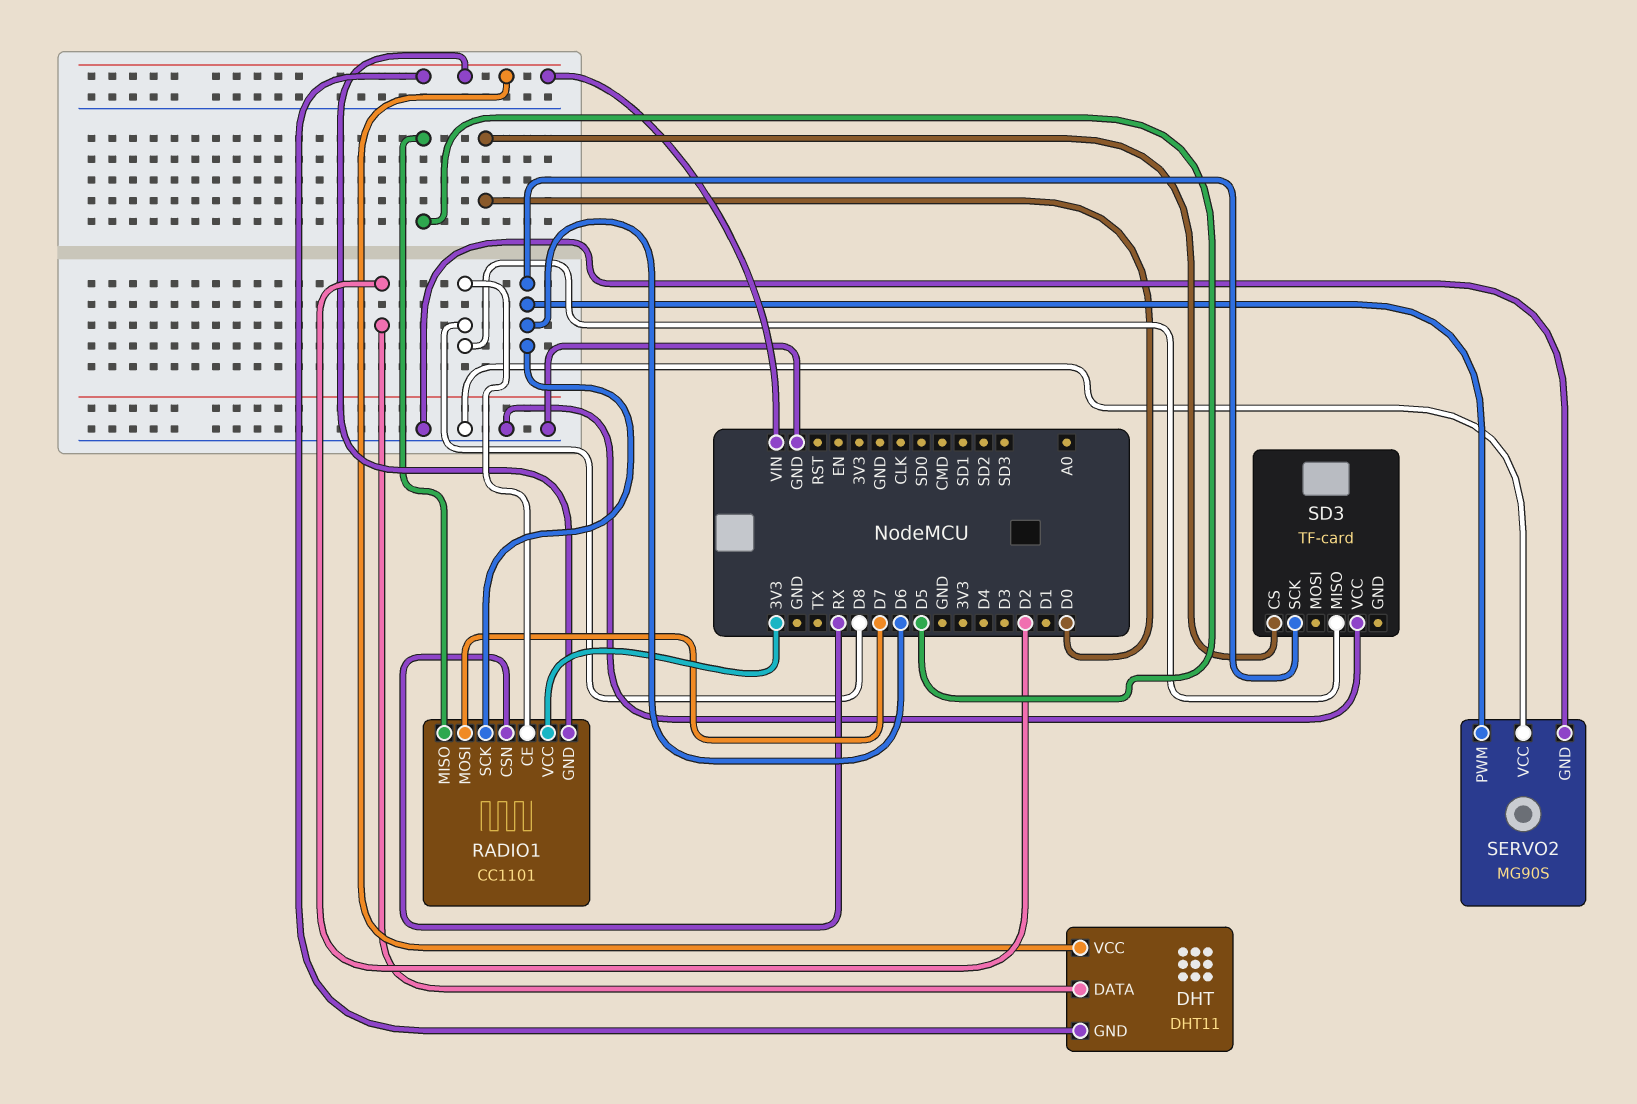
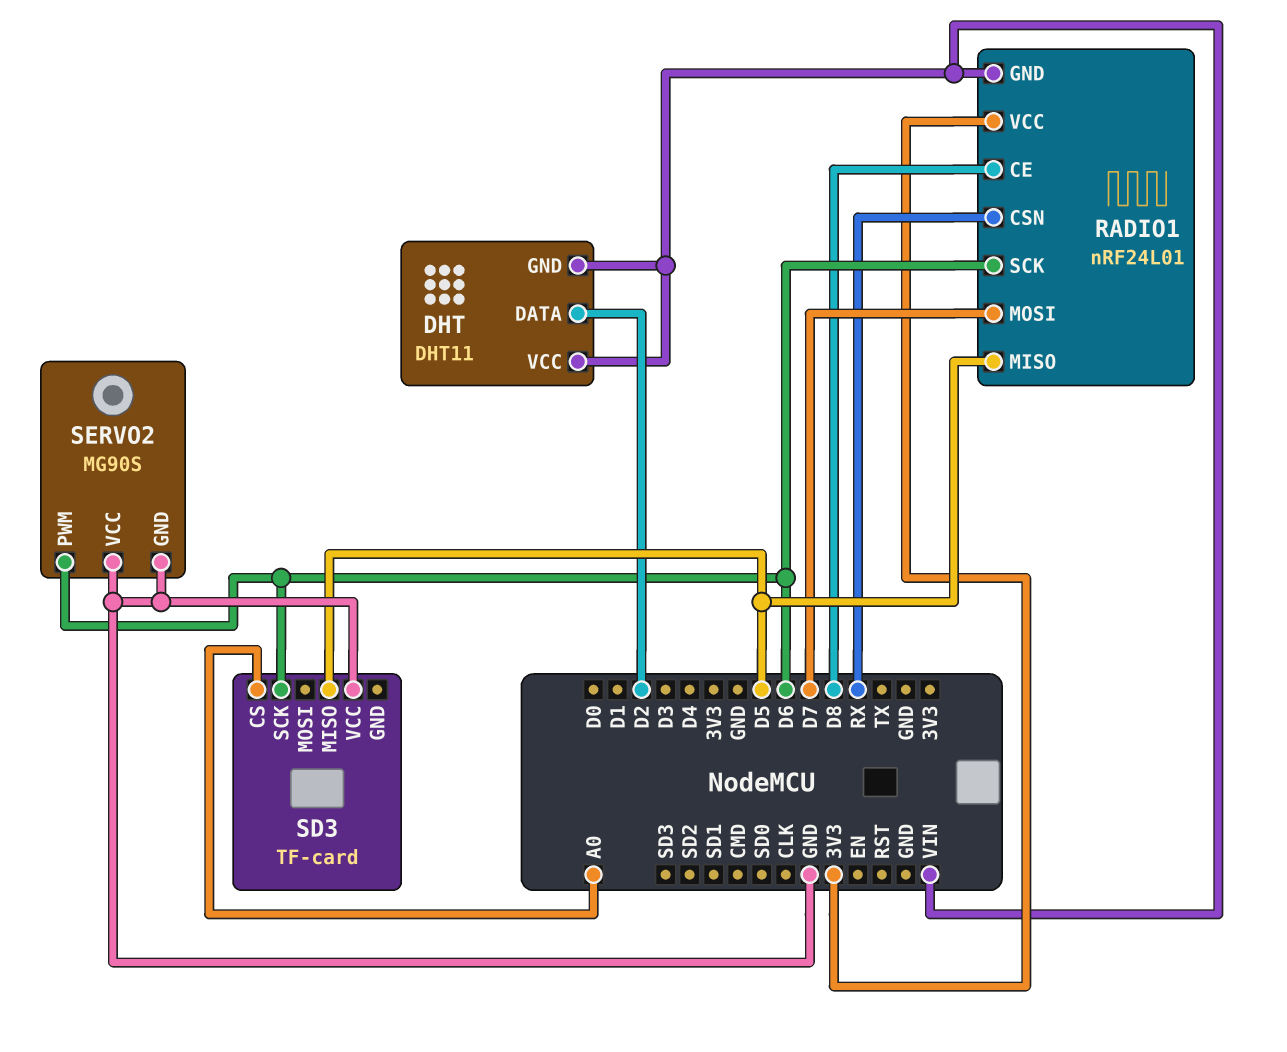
RADIO1: CC1101 -> nRF24L01
SD3 pin CS: D0 -> A0
SD3 pin MISO: D8 -> D5

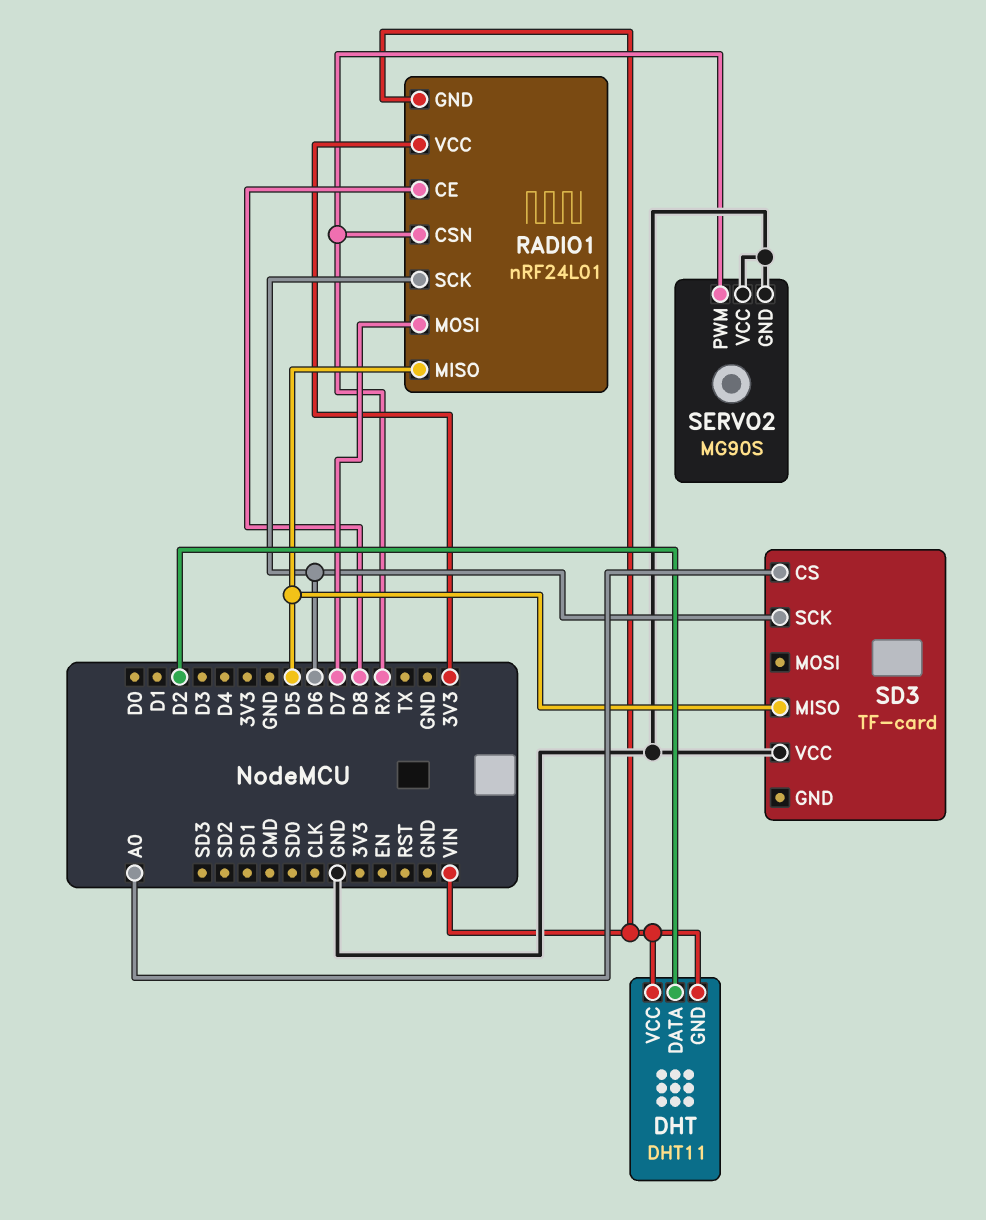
SERVO2 pin PWM: D6 -> RX

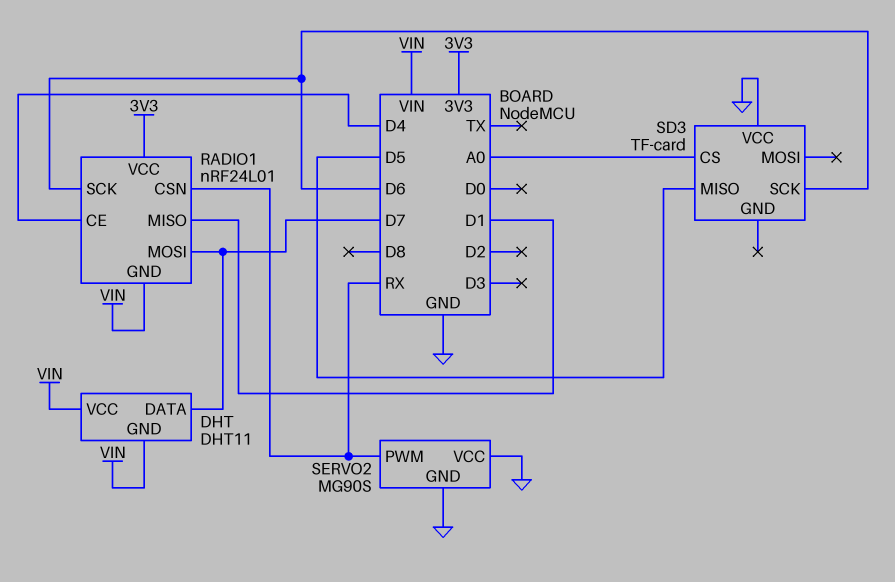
DHT pin DATA: D2 -> D7
RADIO1 pin CE: D8 -> D4
RADIO1 pin MISO: D5 -> D1

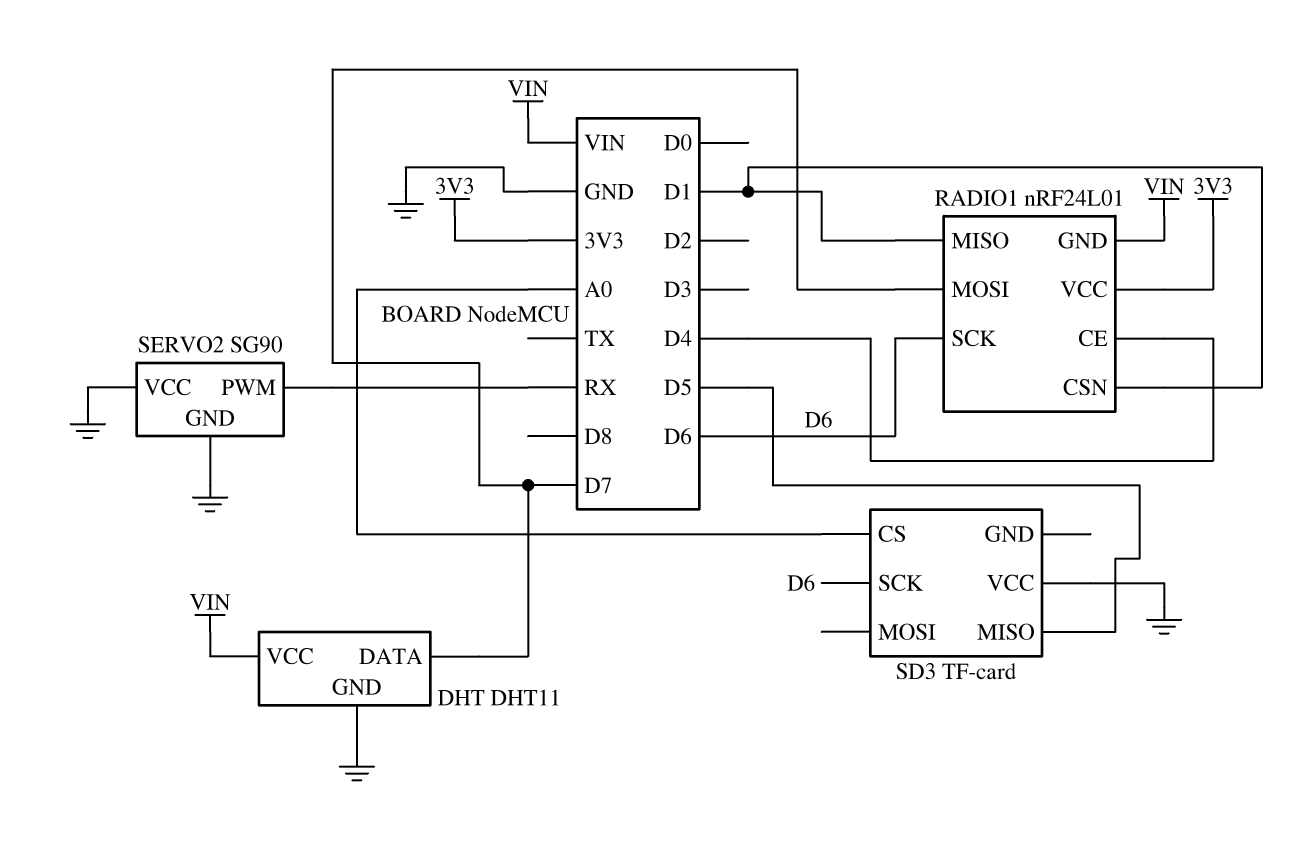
DHT pin GND: VIN -> GND
RADIO1 pin CSN: RX -> D1
SERVO2: MG90S -> SG90

